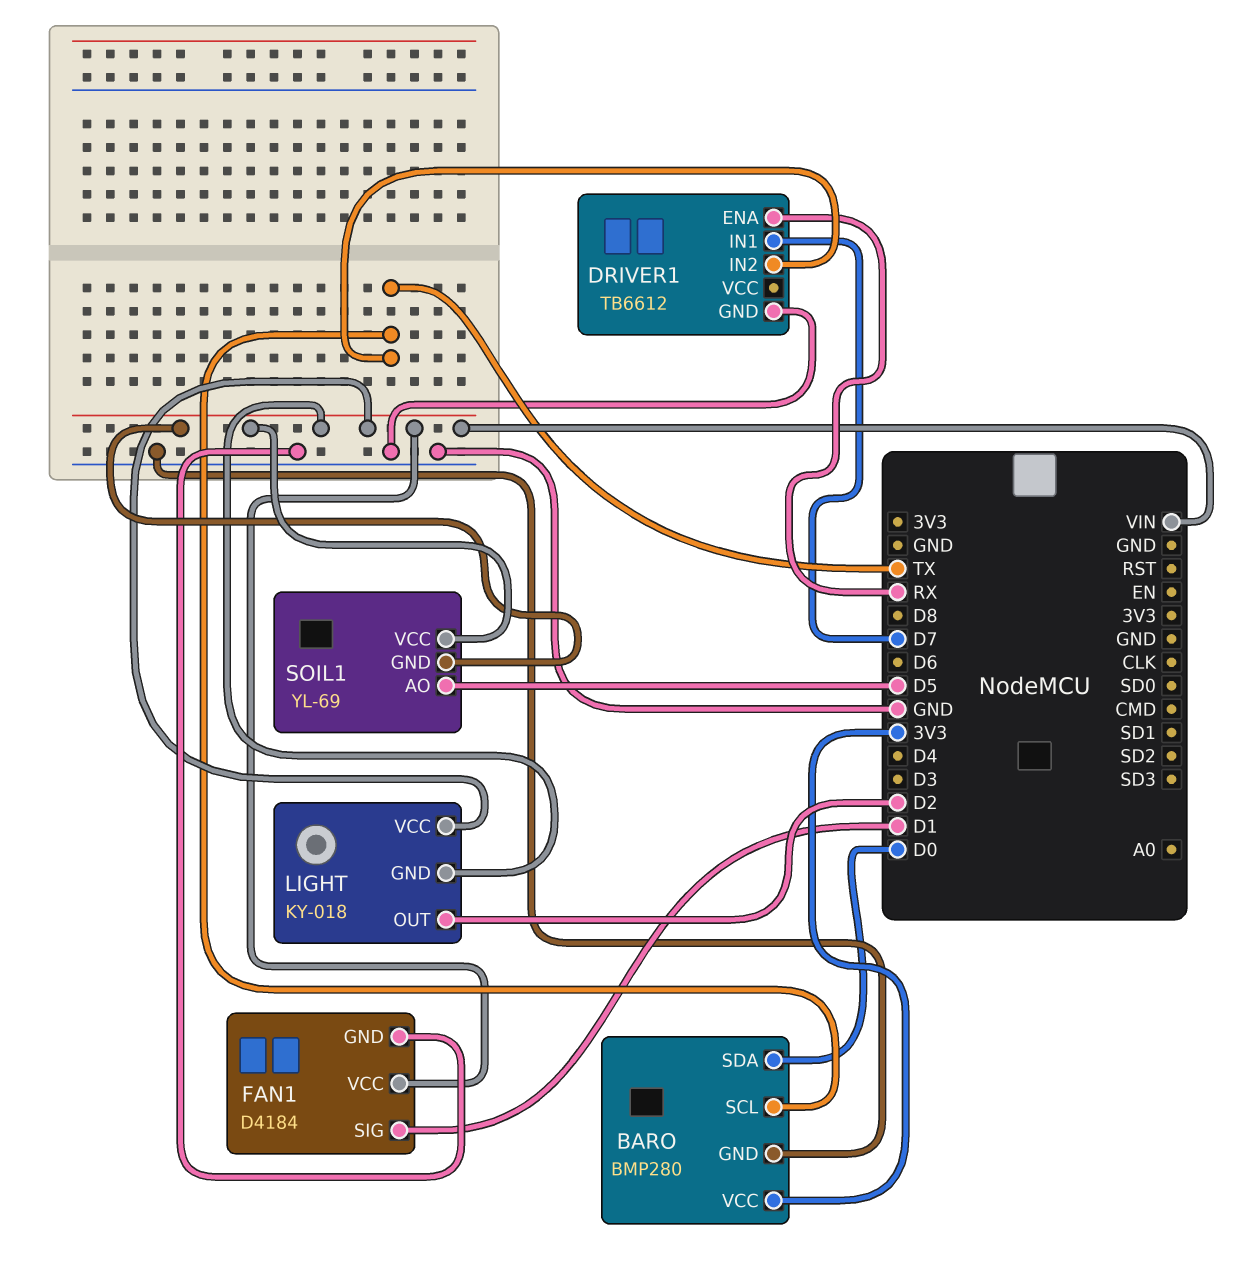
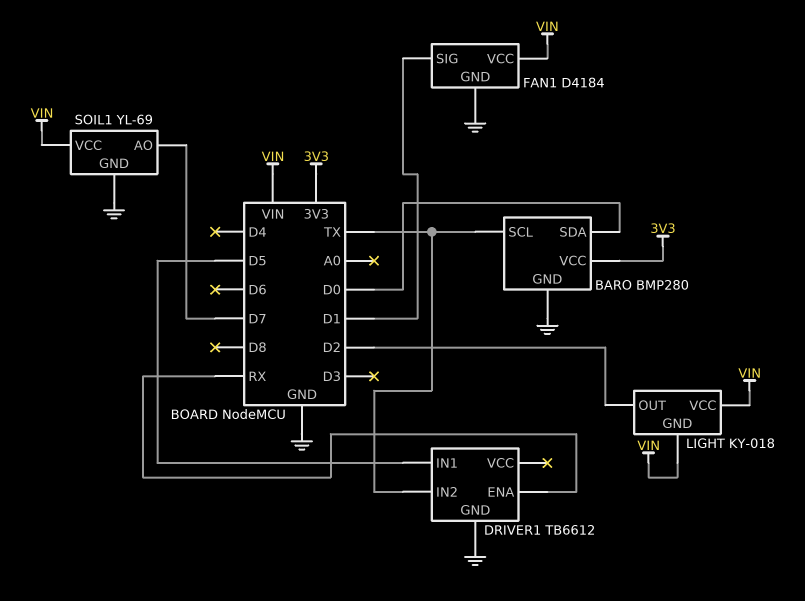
DRIVER1 pin IN1: D7 -> D5
SOIL1 pin AO: D5 -> D7
SOIL1 pin GND: VIN -> GND

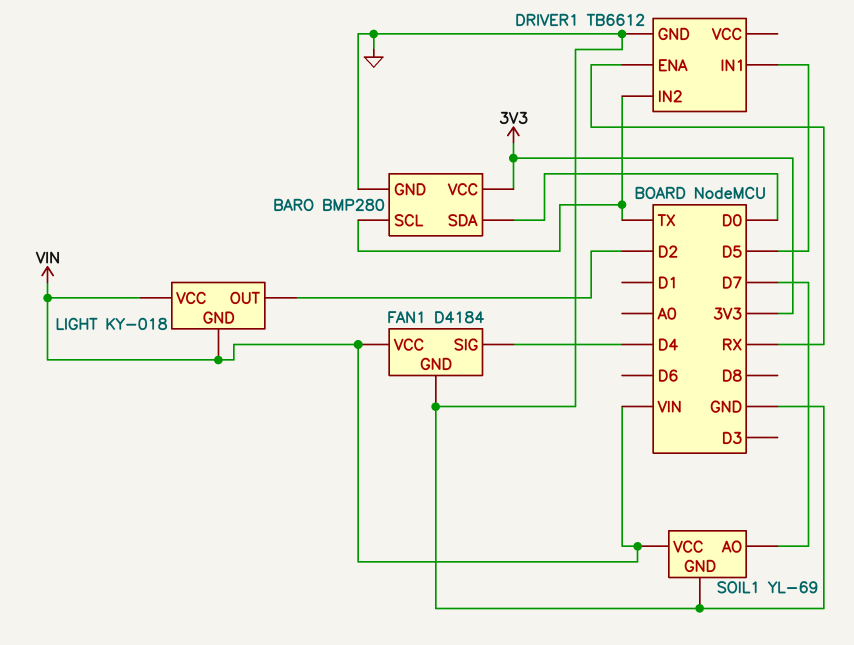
FAN1 pin SIG: D1 -> D4

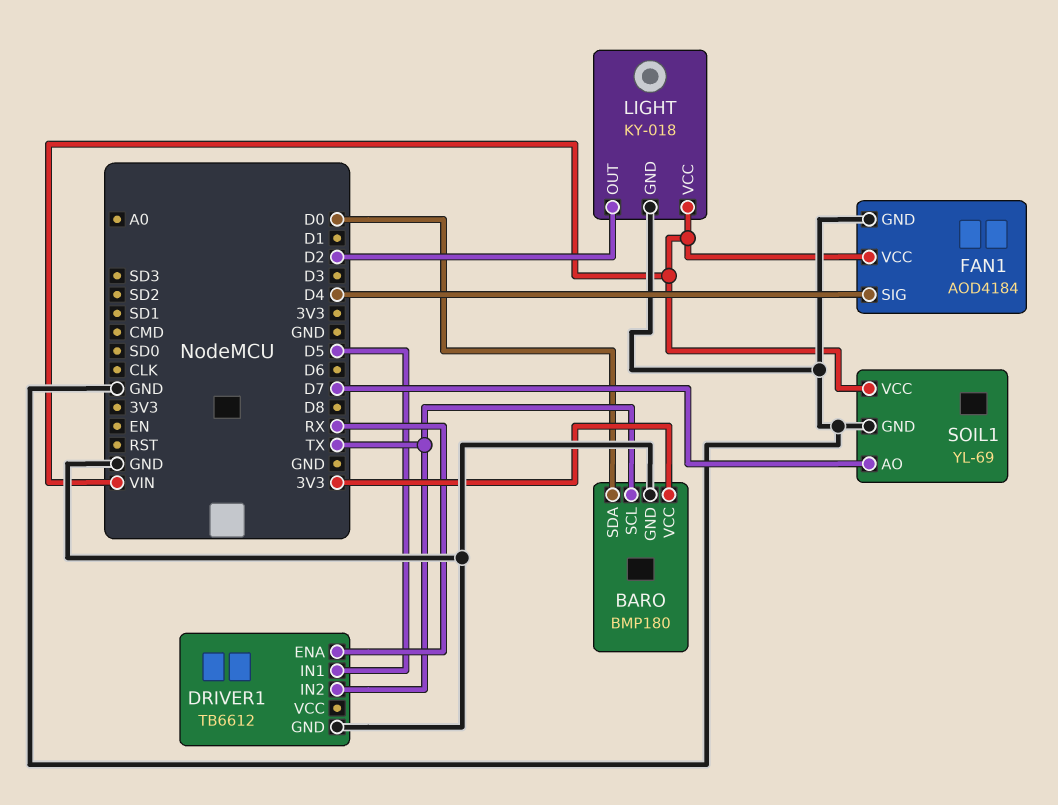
BARO: BMP280 -> BMP180
FAN1: D4184 -> AOD4184
LIGHT pin GND: VIN -> GND

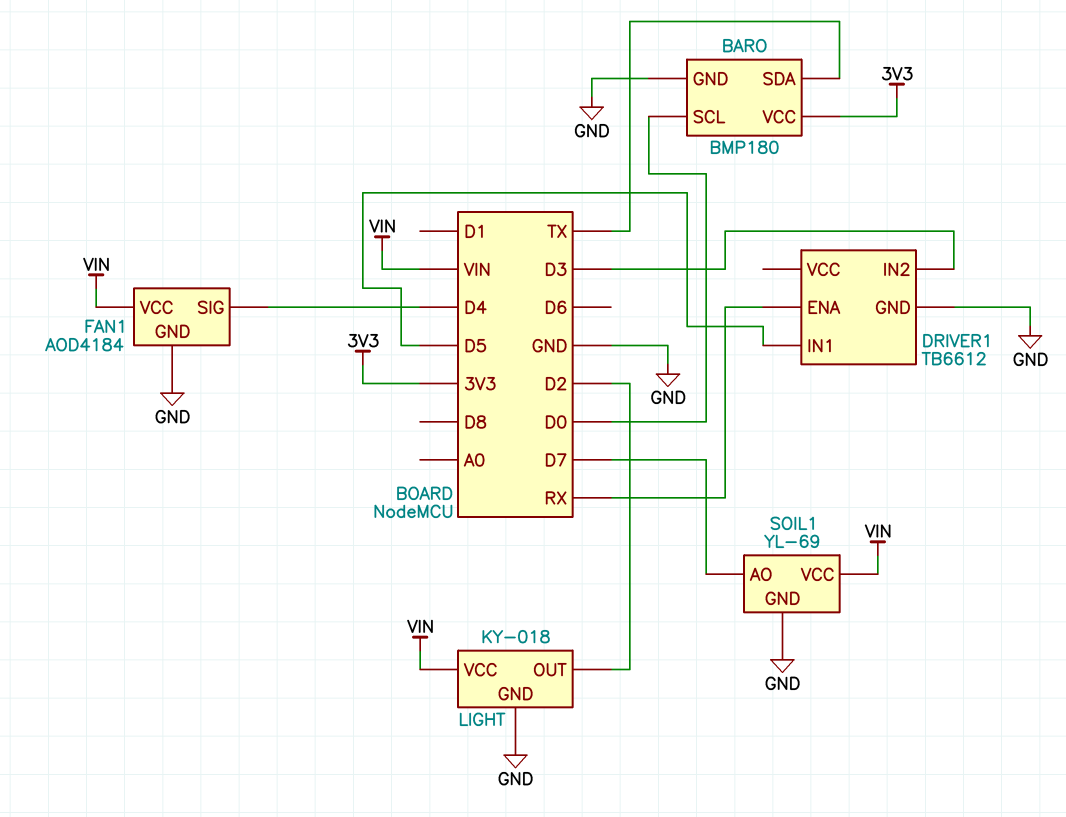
BARO pin SCL: TX -> D0
BARO pin SDA: D0 -> TX
DRIVER1 pin IN2: TX -> D3

